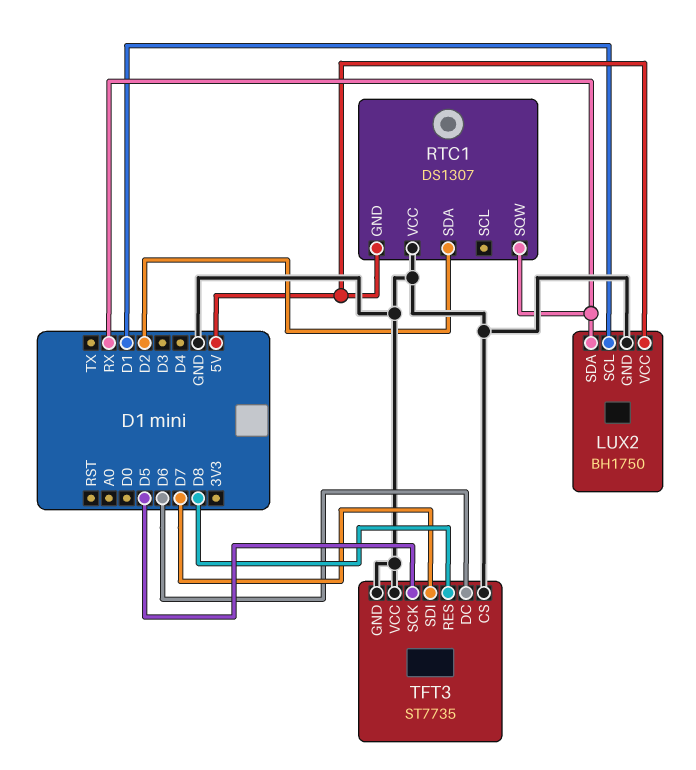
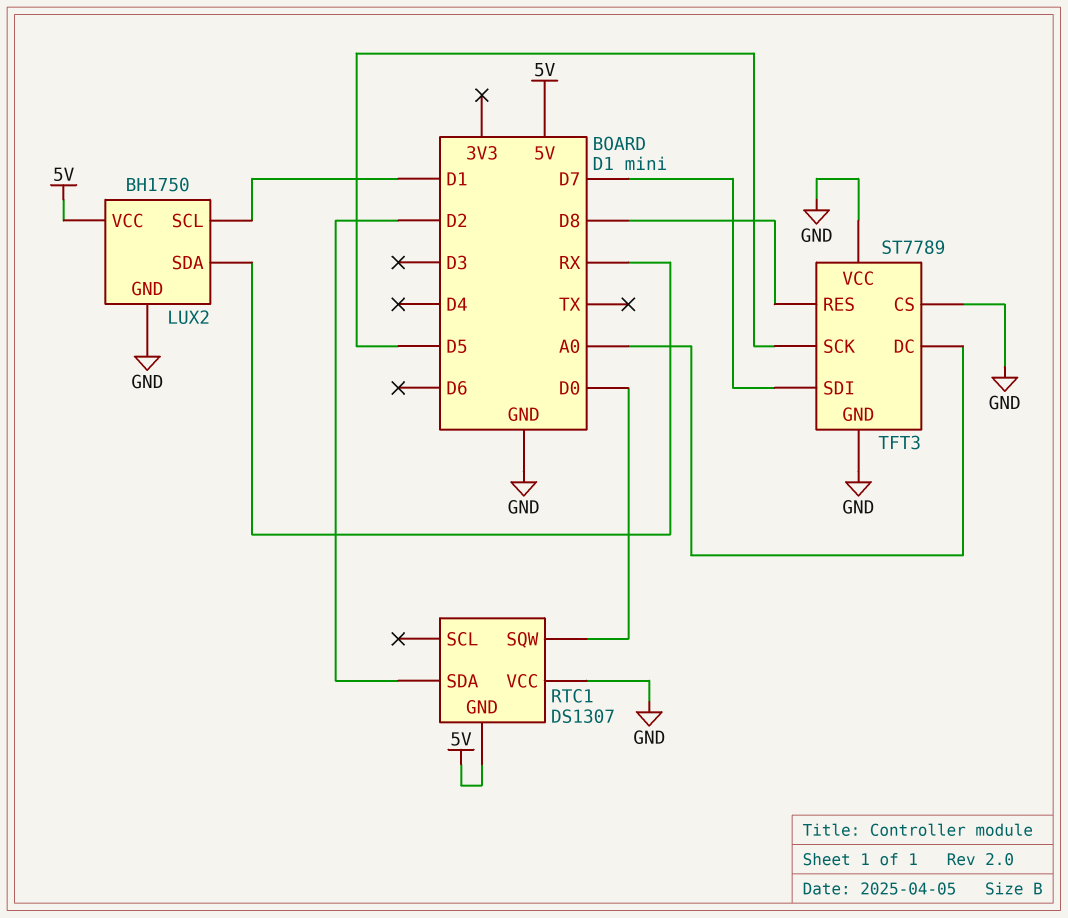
RTC1 pin SQW: RX -> D0
TFT3: ST7735 -> ST7789
TFT3 pin DC: D6 -> A0

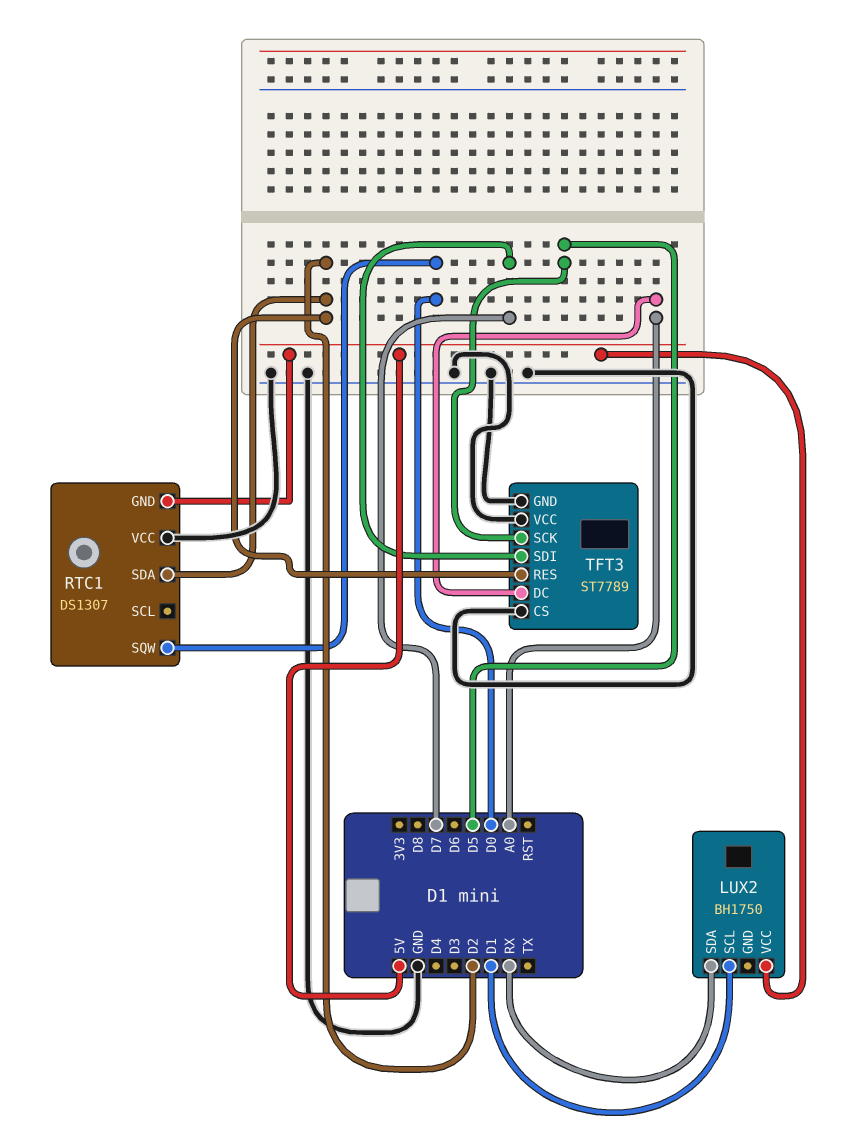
LUX2 pin GND: GND -> none
TFT3 pin RES: D8 -> D2

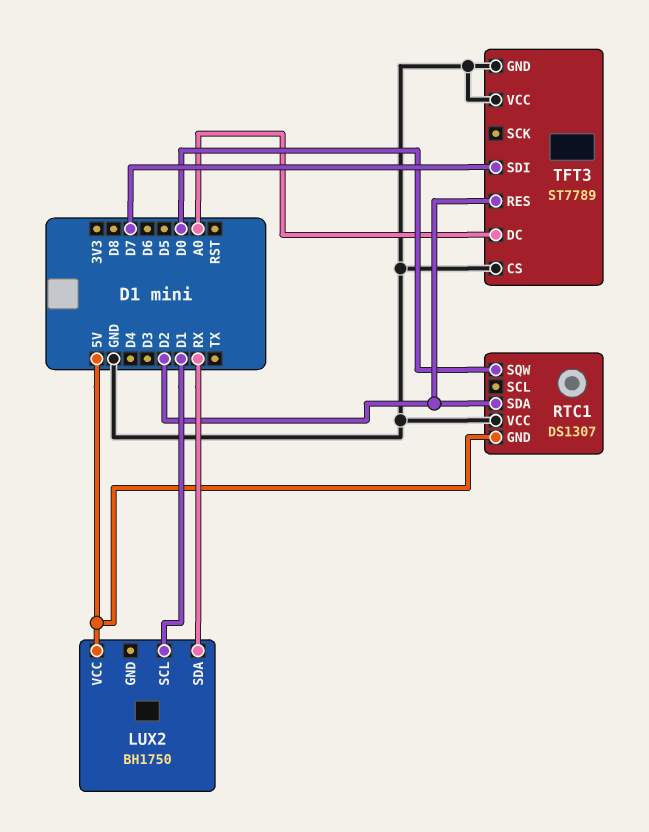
TFT3 pin SCK: D5 -> none

